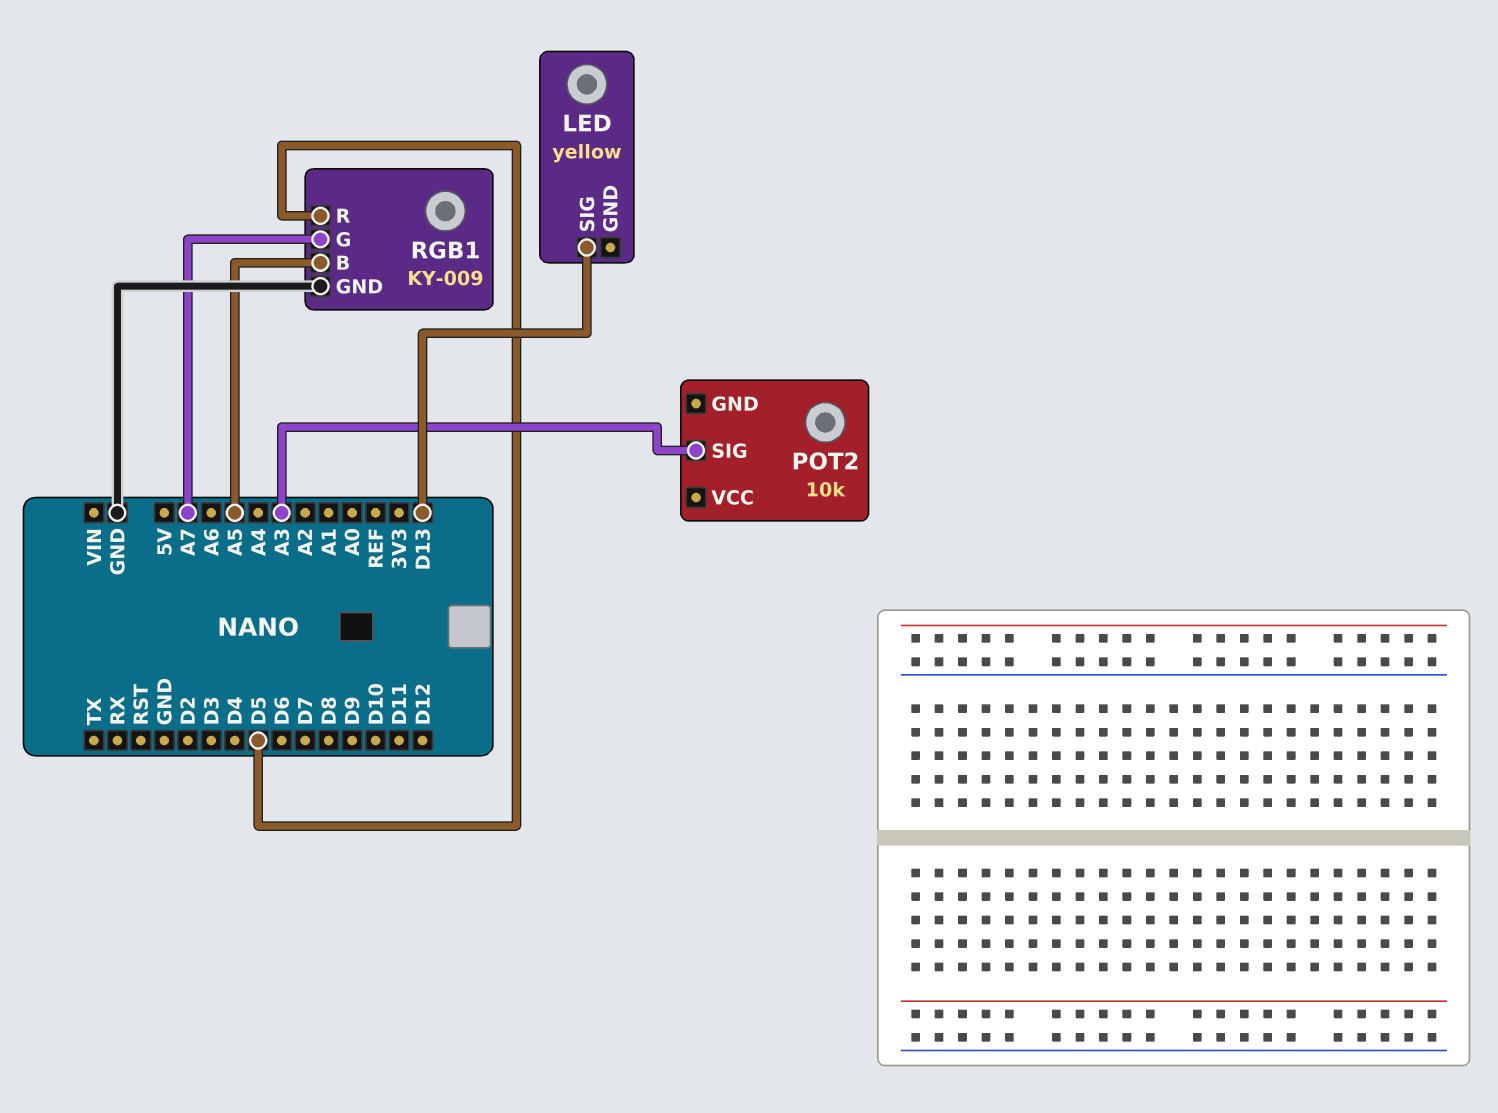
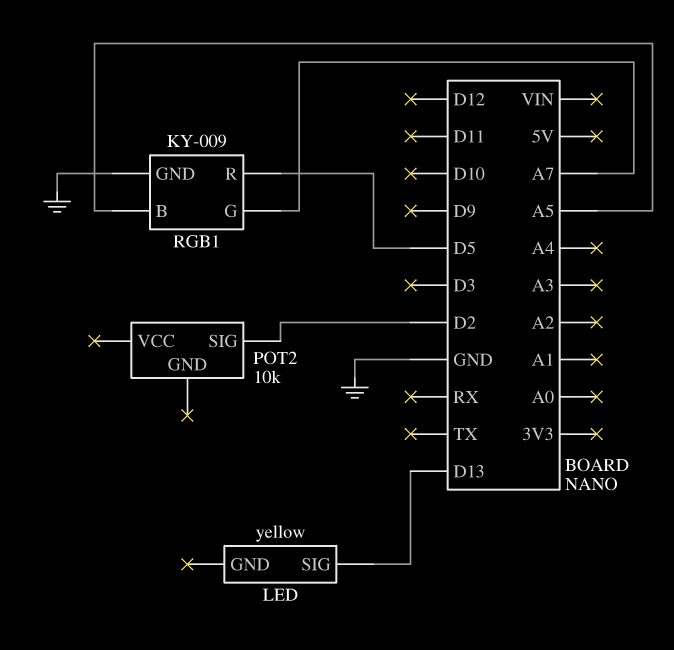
POT2 pin SIG: A3 -> D2

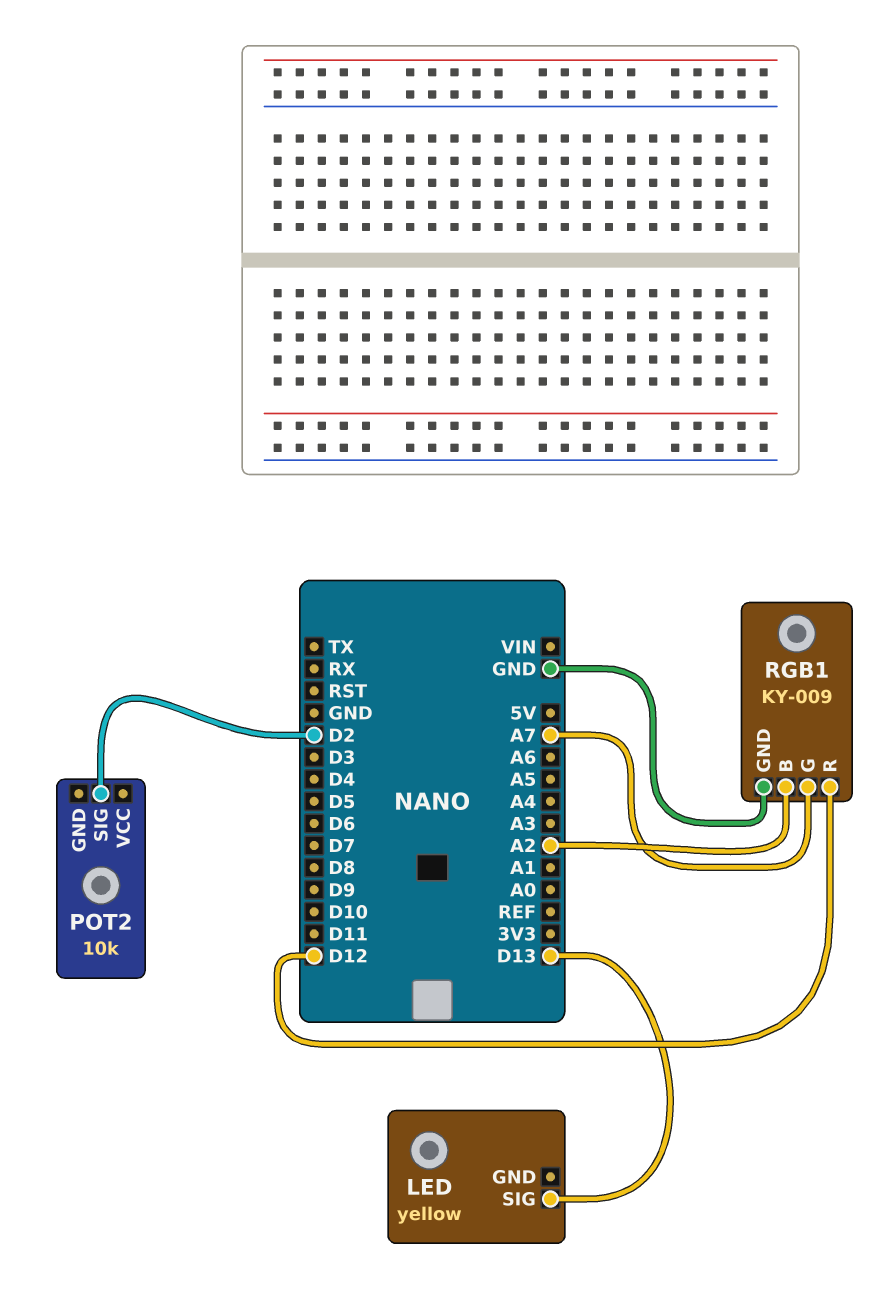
RGB1 pin B: A5 -> A2
RGB1 pin R: D5 -> D12

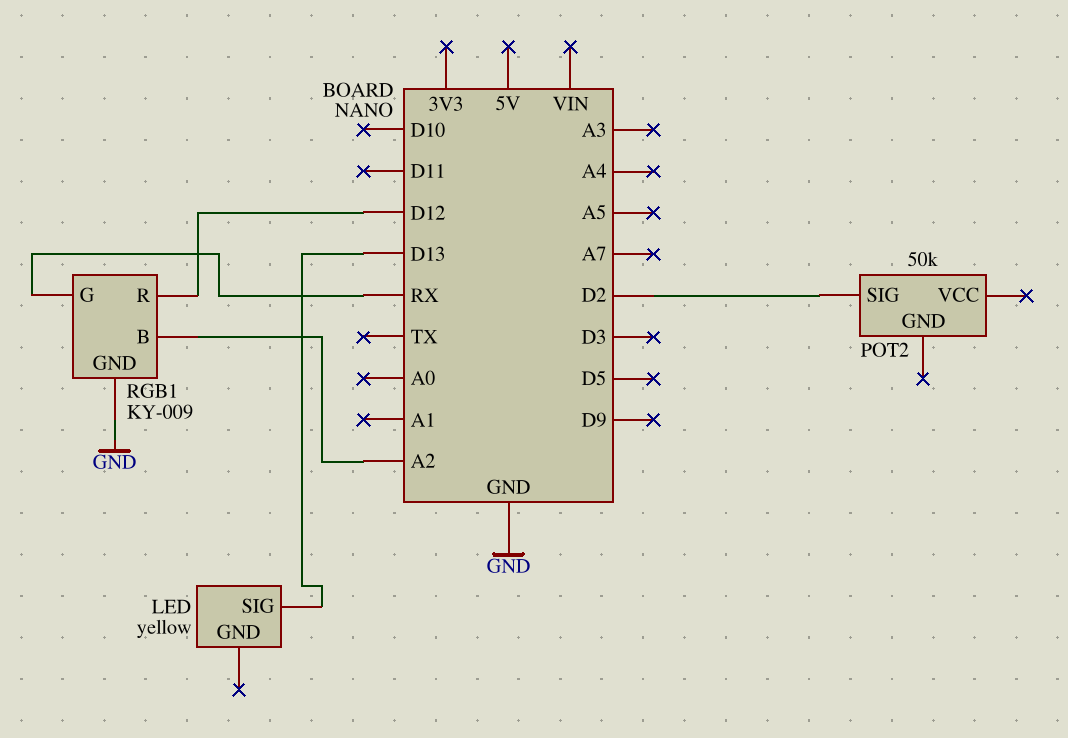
POT2: 10k -> 50k
RGB1 pin G: A7 -> RX

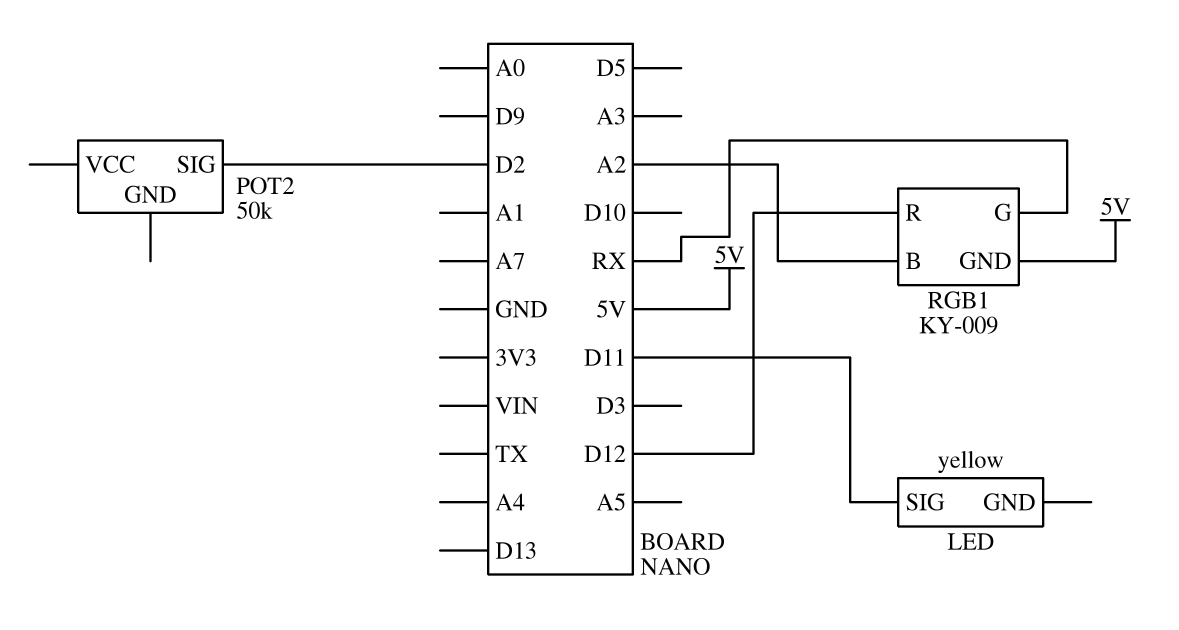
LED pin SIG: D13 -> D11
RGB1 pin GND: GND -> 5V

